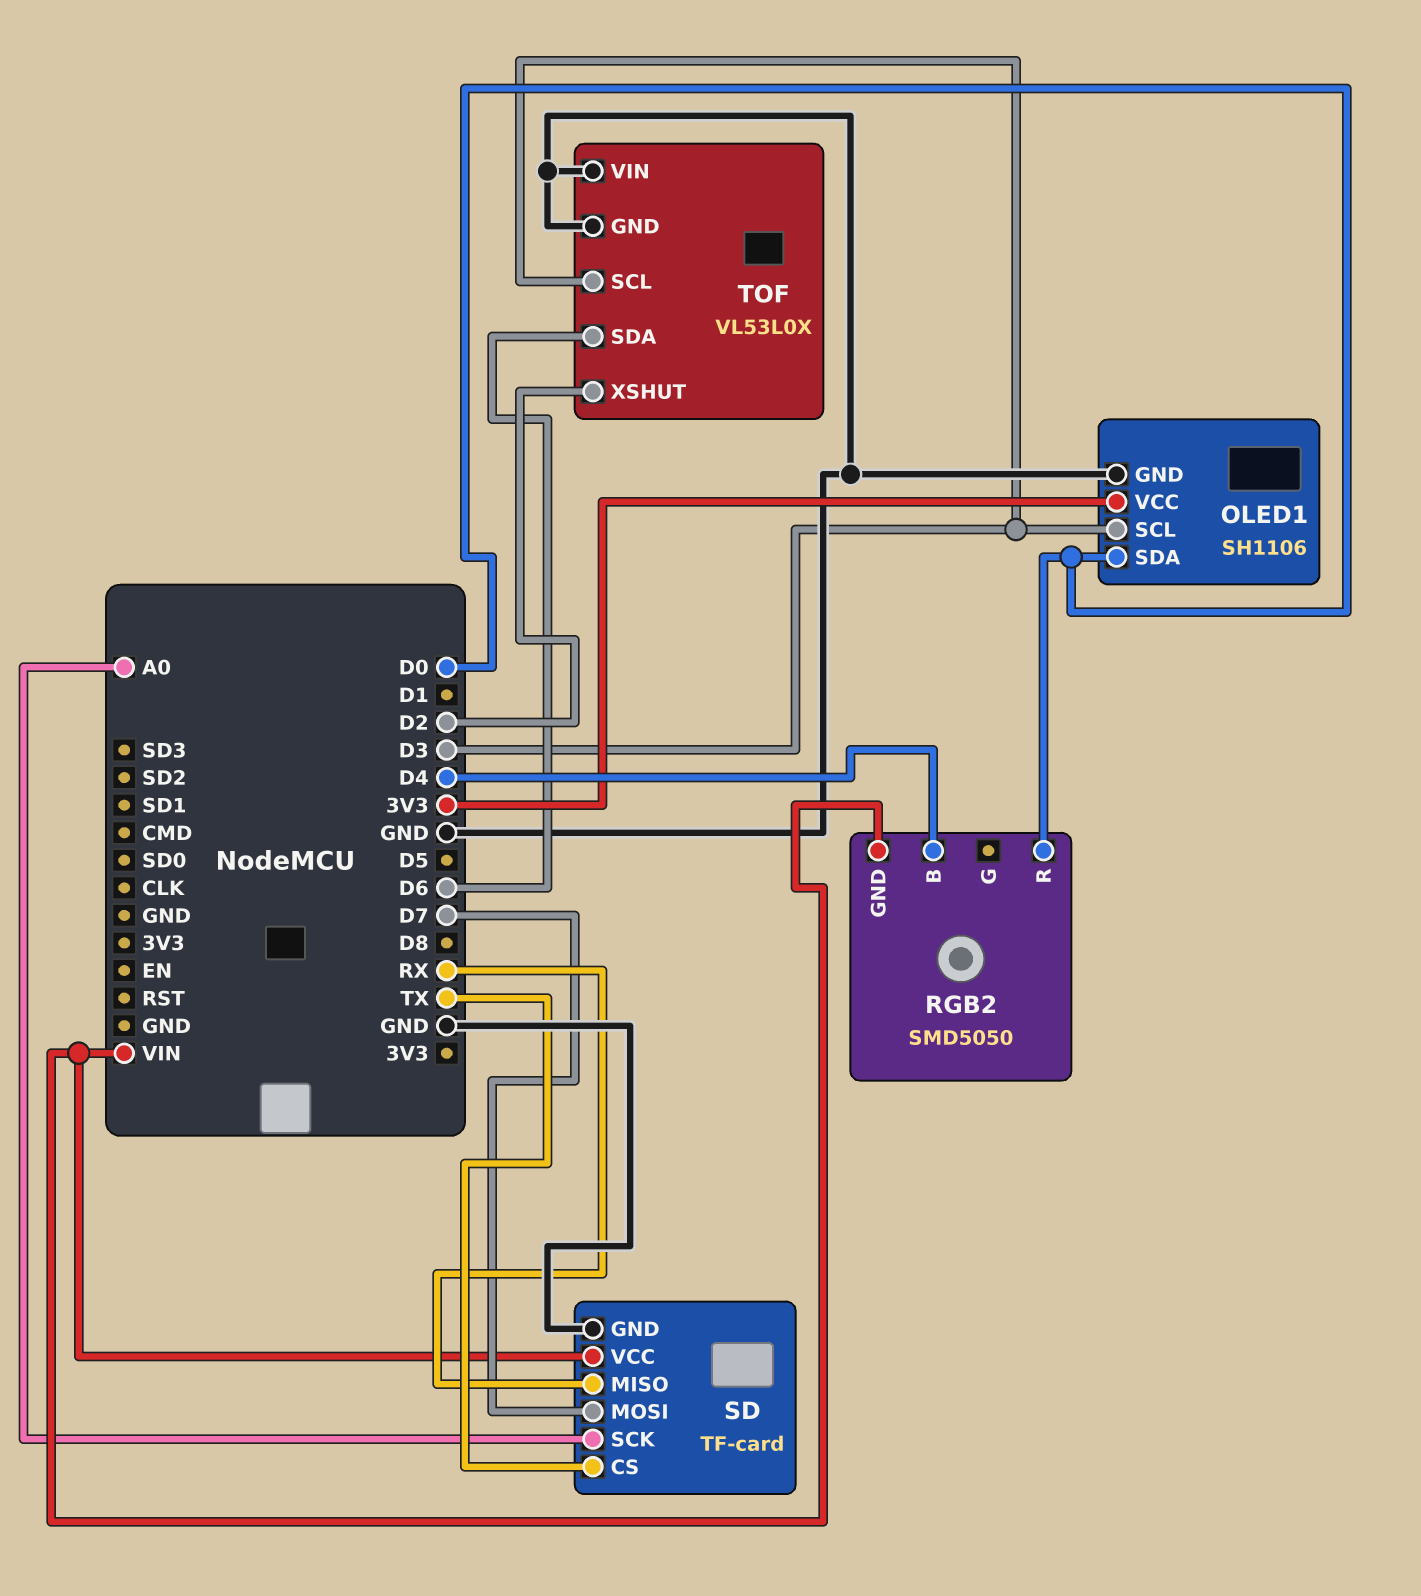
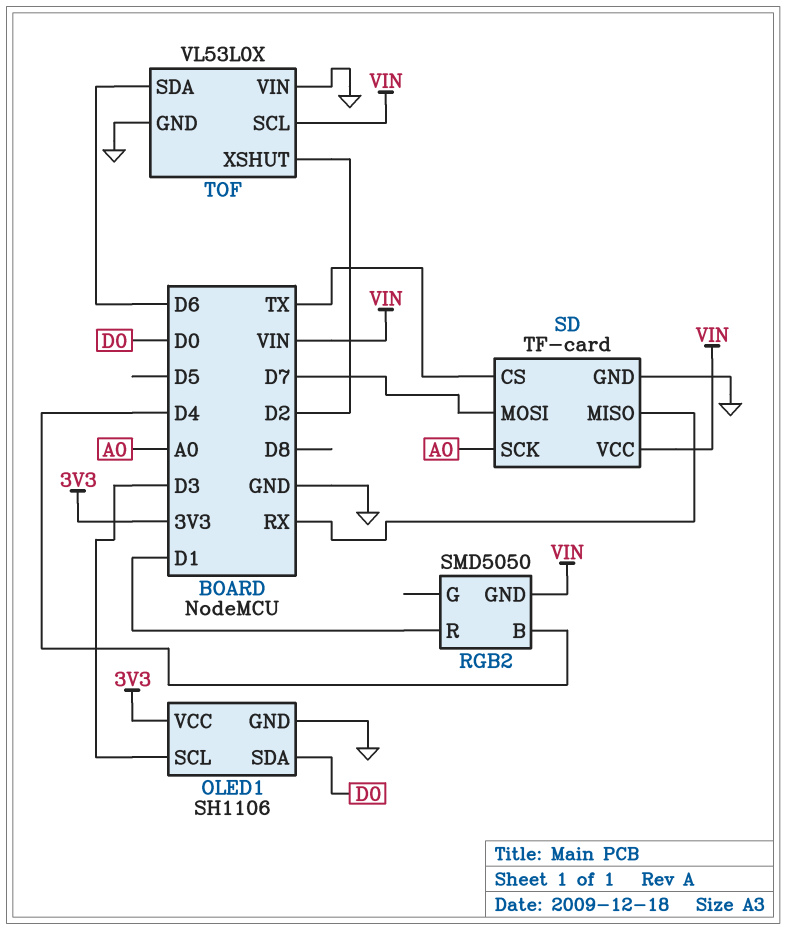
RGB2 pin R: D0 -> D1
TOF pin SCL: D3 -> VIN

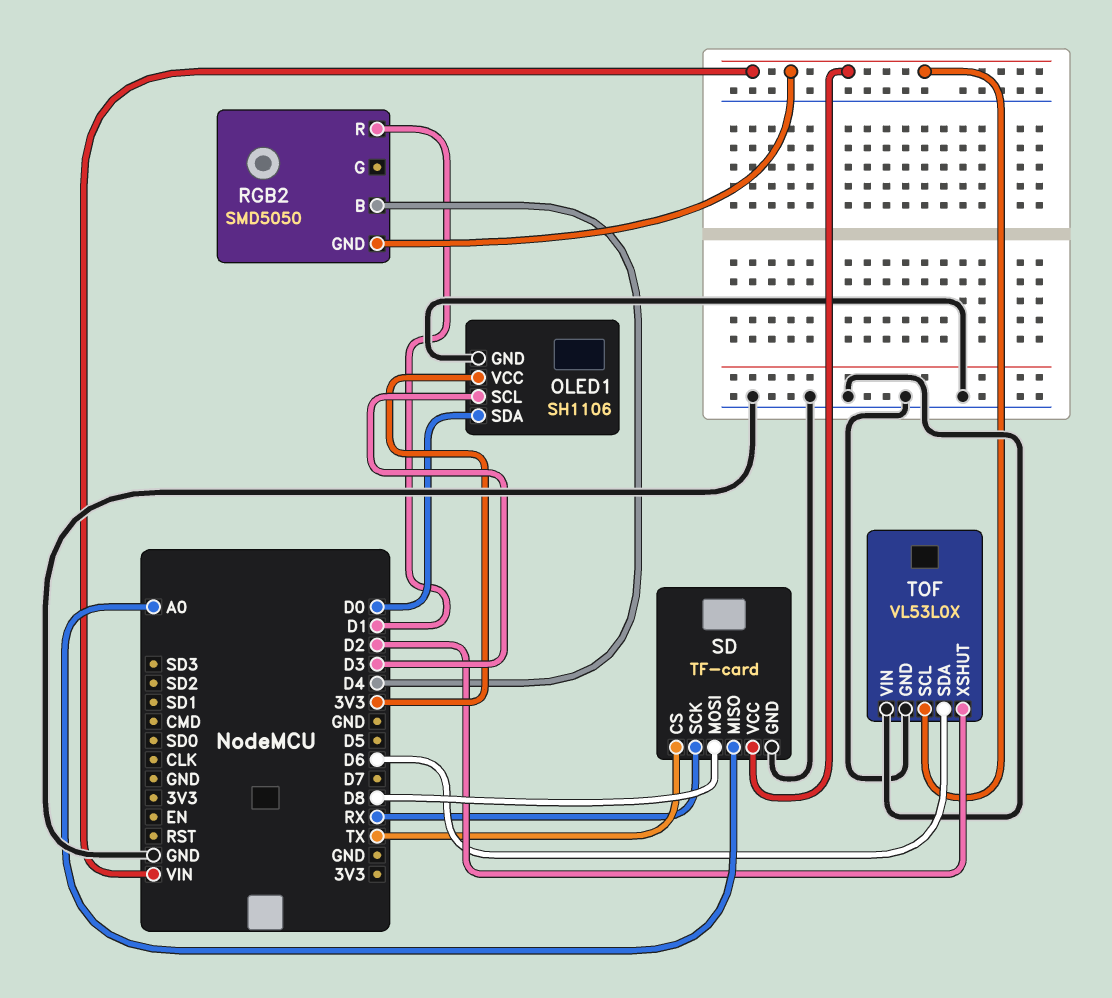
SD pin MISO: RX -> A0
SD pin MOSI: D7 -> D8
SD pin SCK: A0 -> RX

